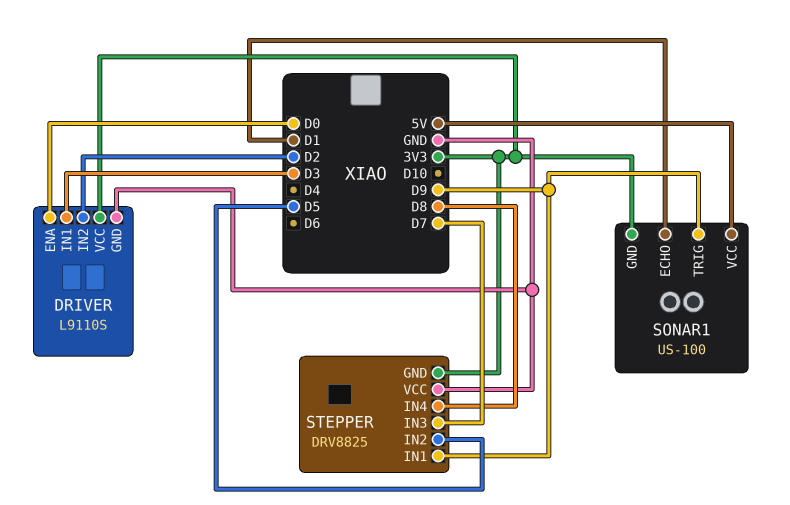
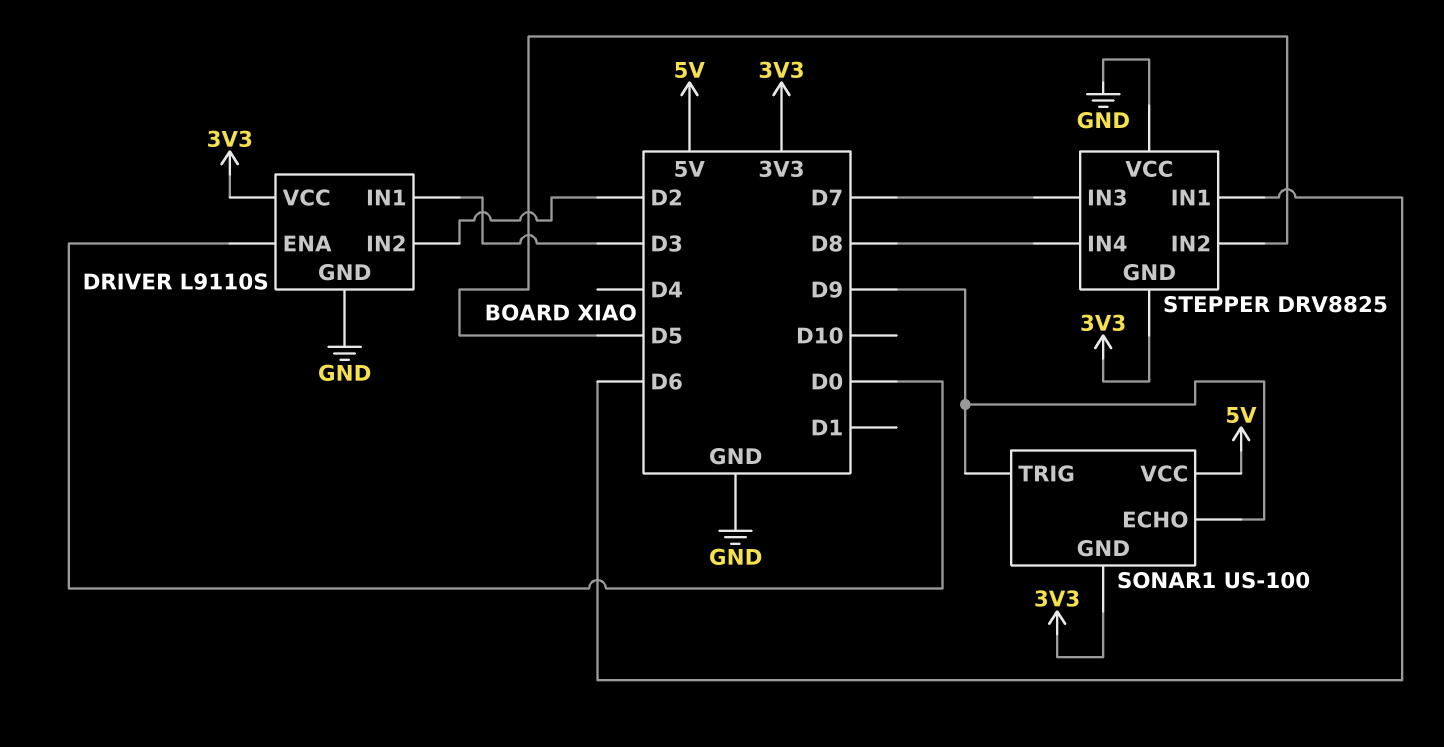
SONAR1 pin ECHO: D1 -> D9
STEPPER pin IN1: D9 -> D6

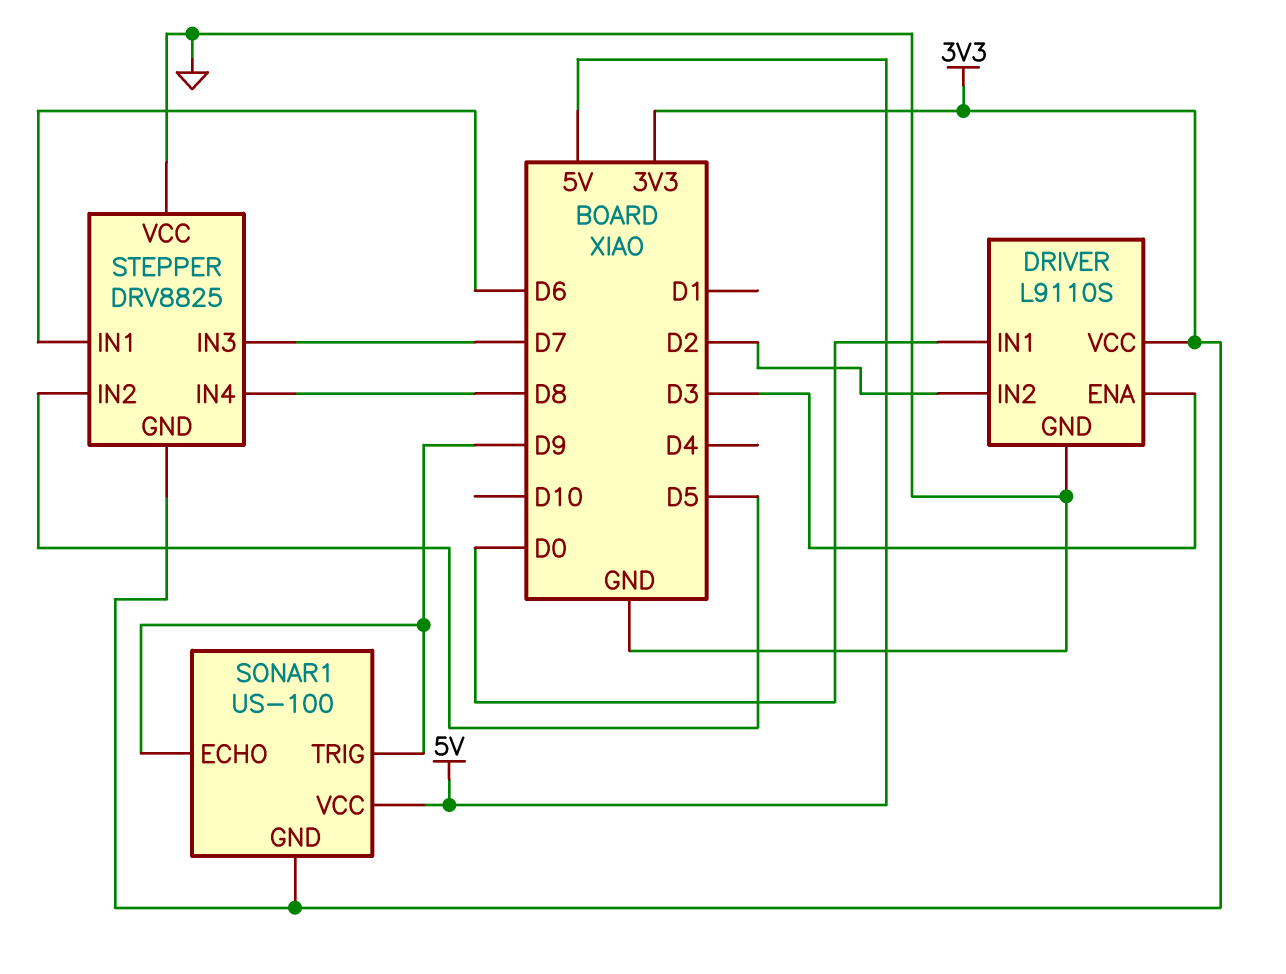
DRIVER pin ENA: D0 -> D3
DRIVER pin IN1: D3 -> D0

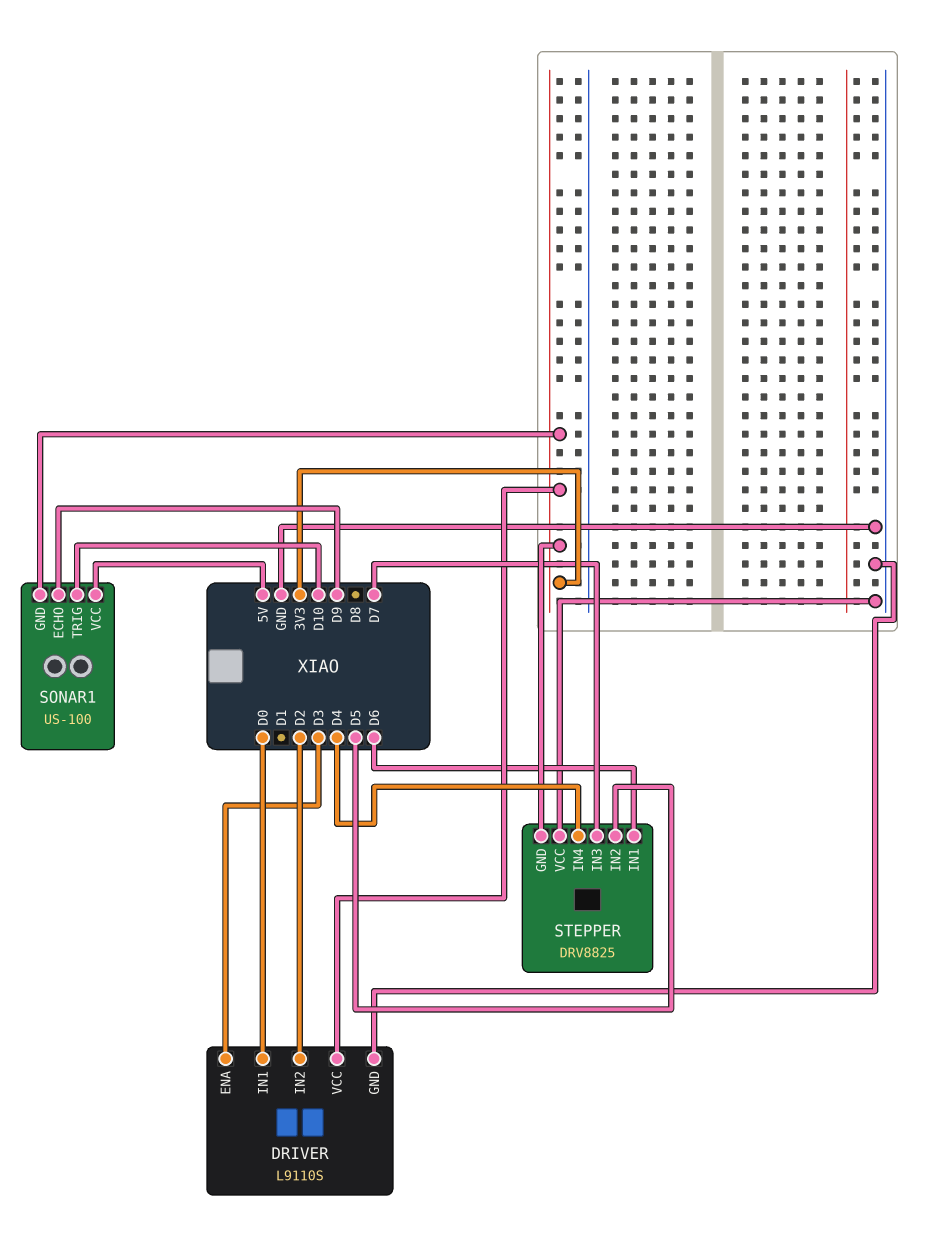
SONAR1 pin TRIG: D9 -> D10
STEPPER pin IN4: D8 -> D4

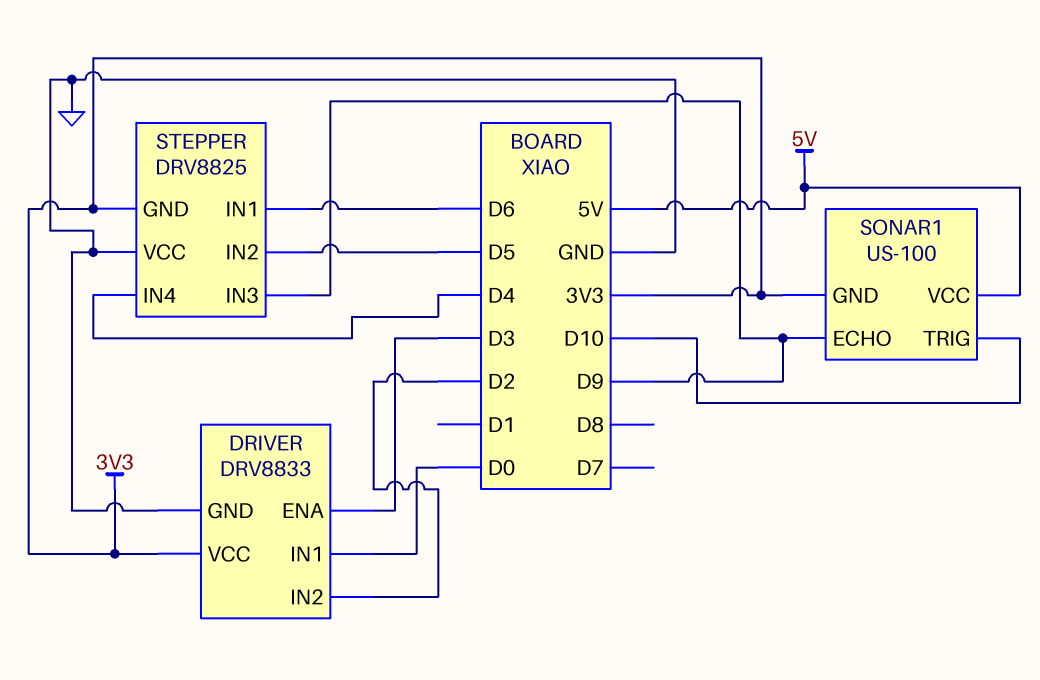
DRIVER: L9110S -> DRV8833
STEPPER pin IN3: D7 -> D9

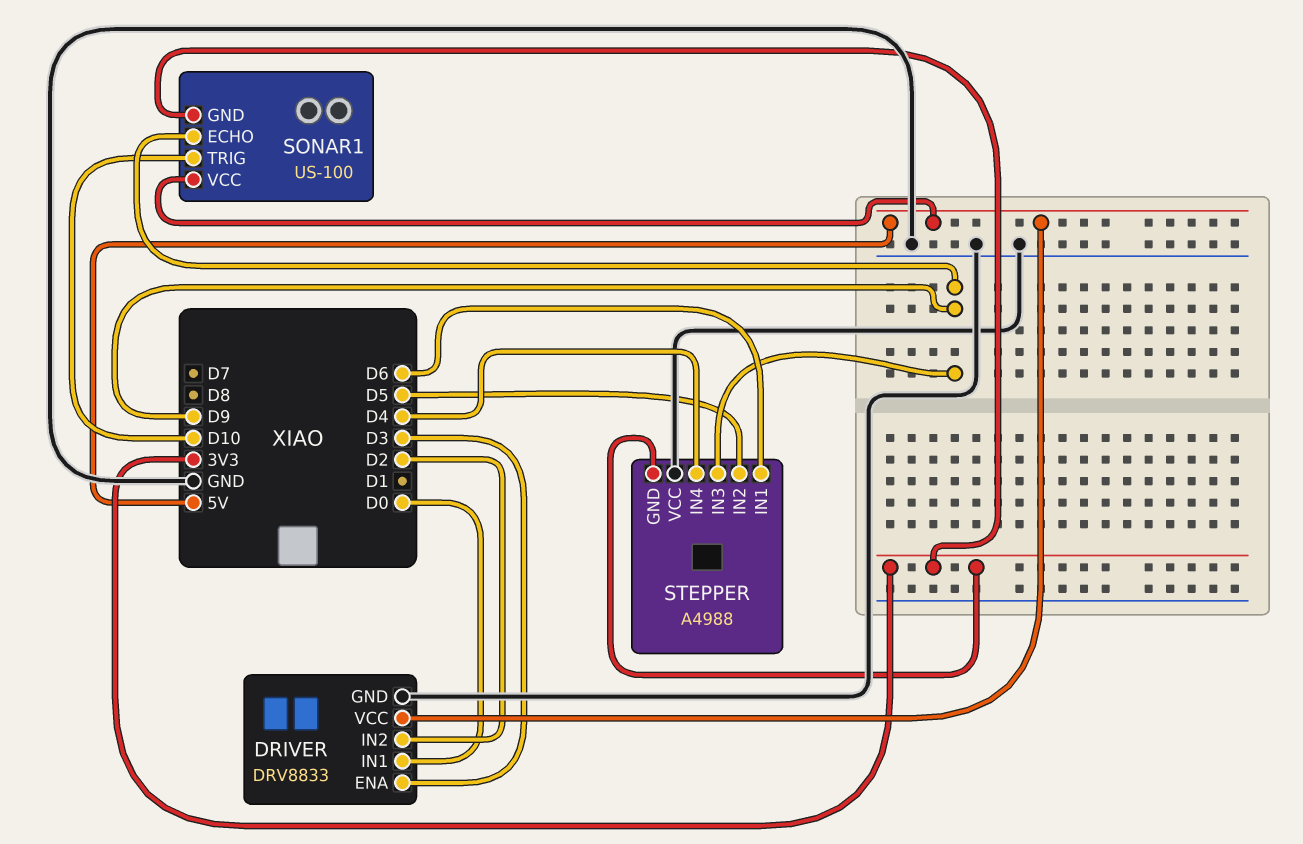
DRIVER pin VCC: 3V3 -> 5V
STEPPER: DRV8825 -> A4988

